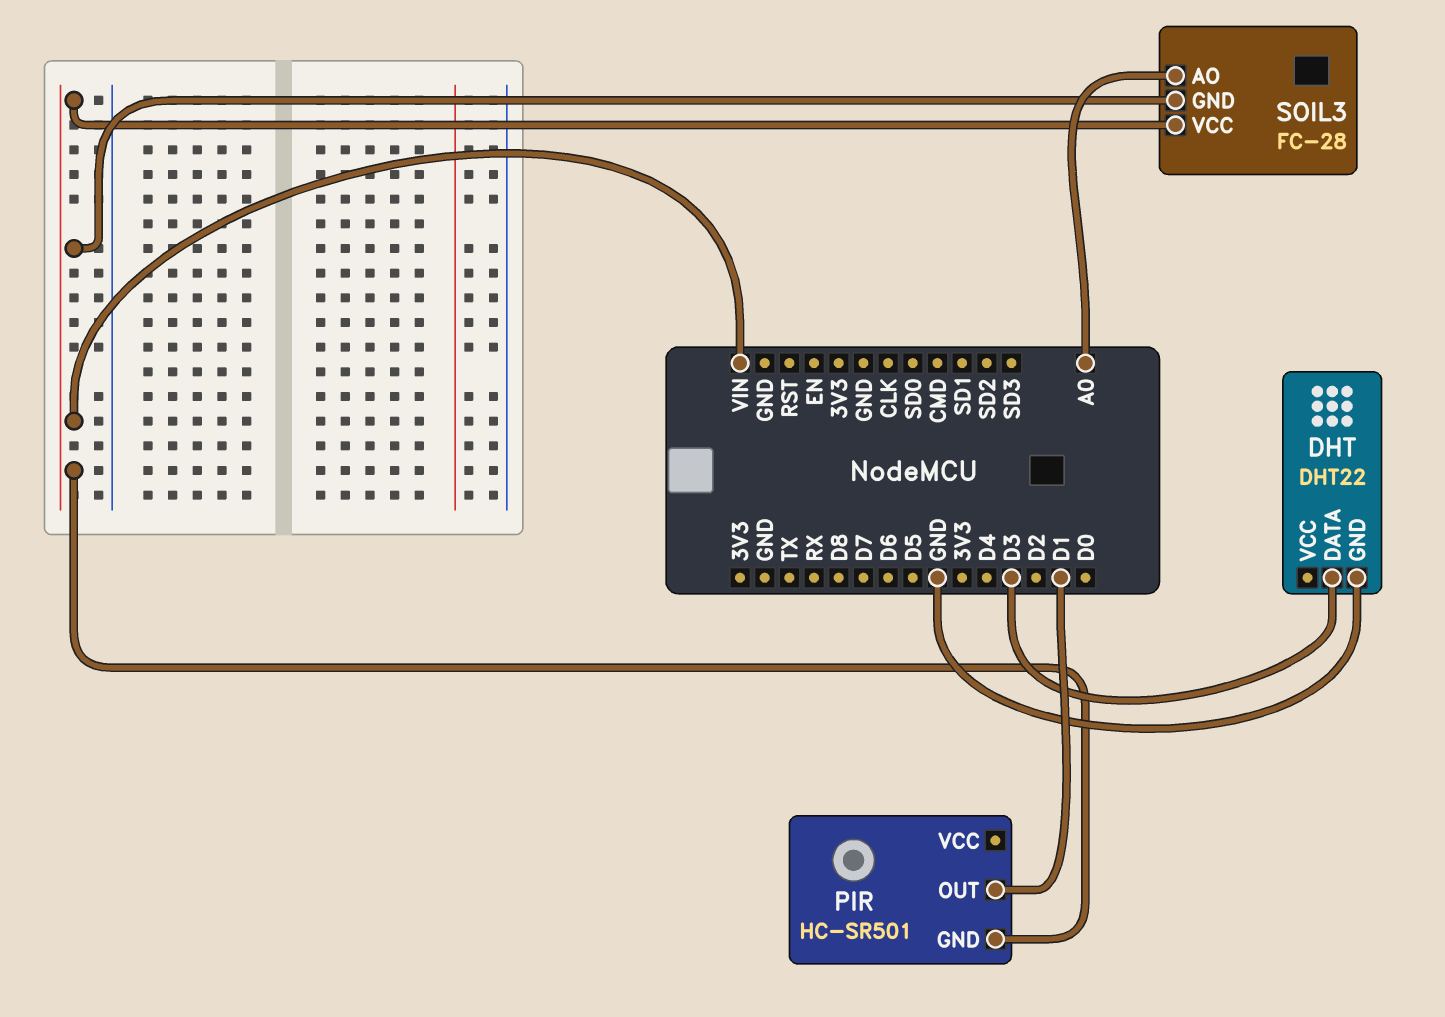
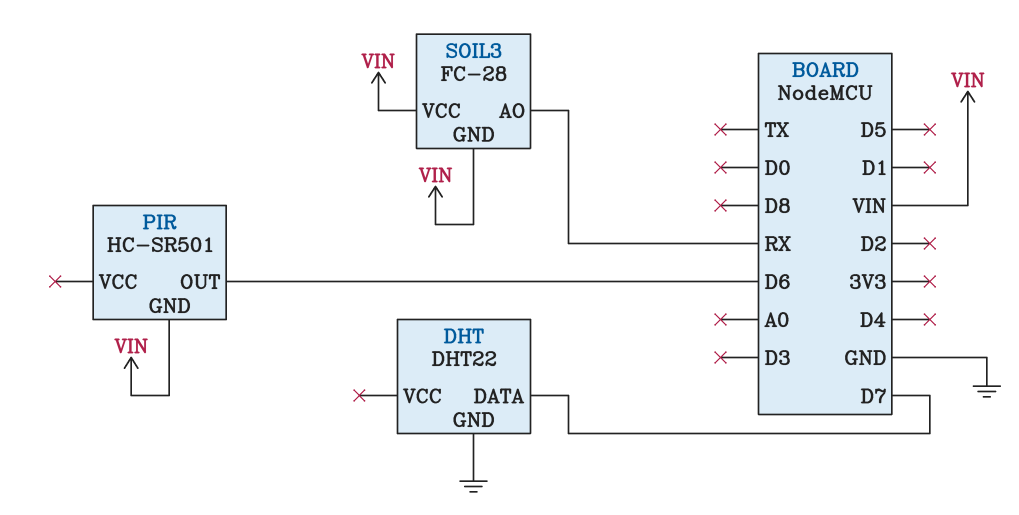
DHT pin DATA: D3 -> D7
PIR pin OUT: D1 -> D6
SOIL3 pin AO: A0 -> RX

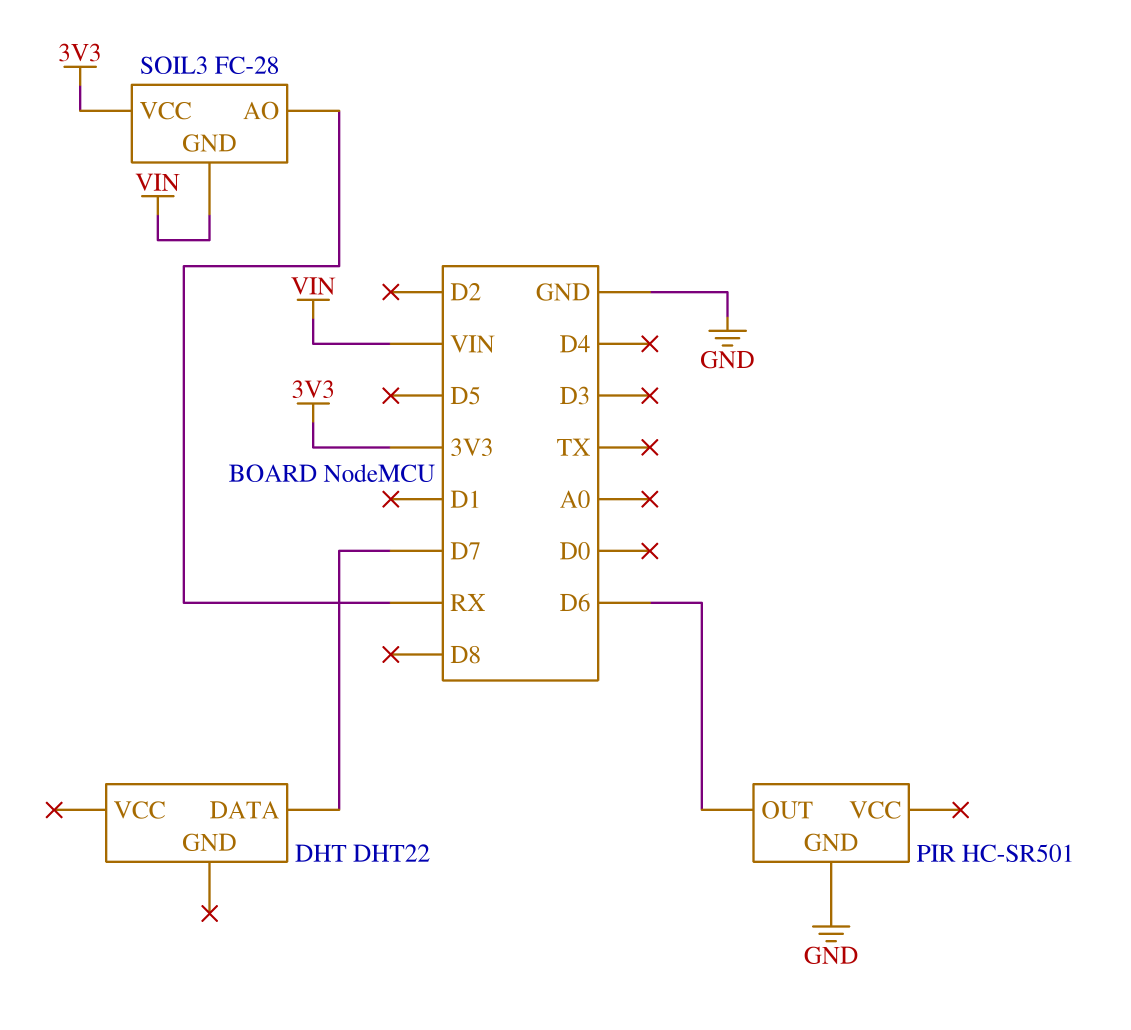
DHT pin GND: GND -> none
PIR pin GND: VIN -> GND
SOIL3 pin VCC: VIN -> 3V3

